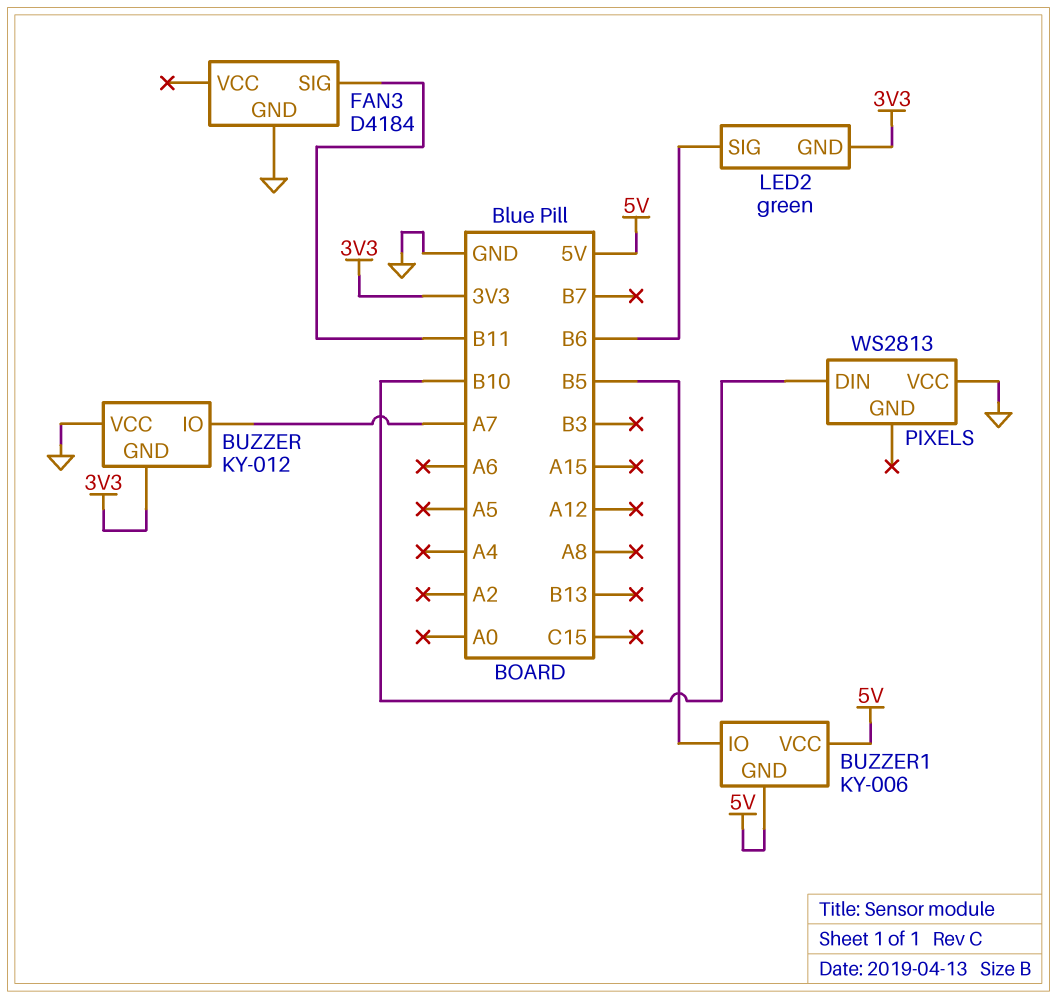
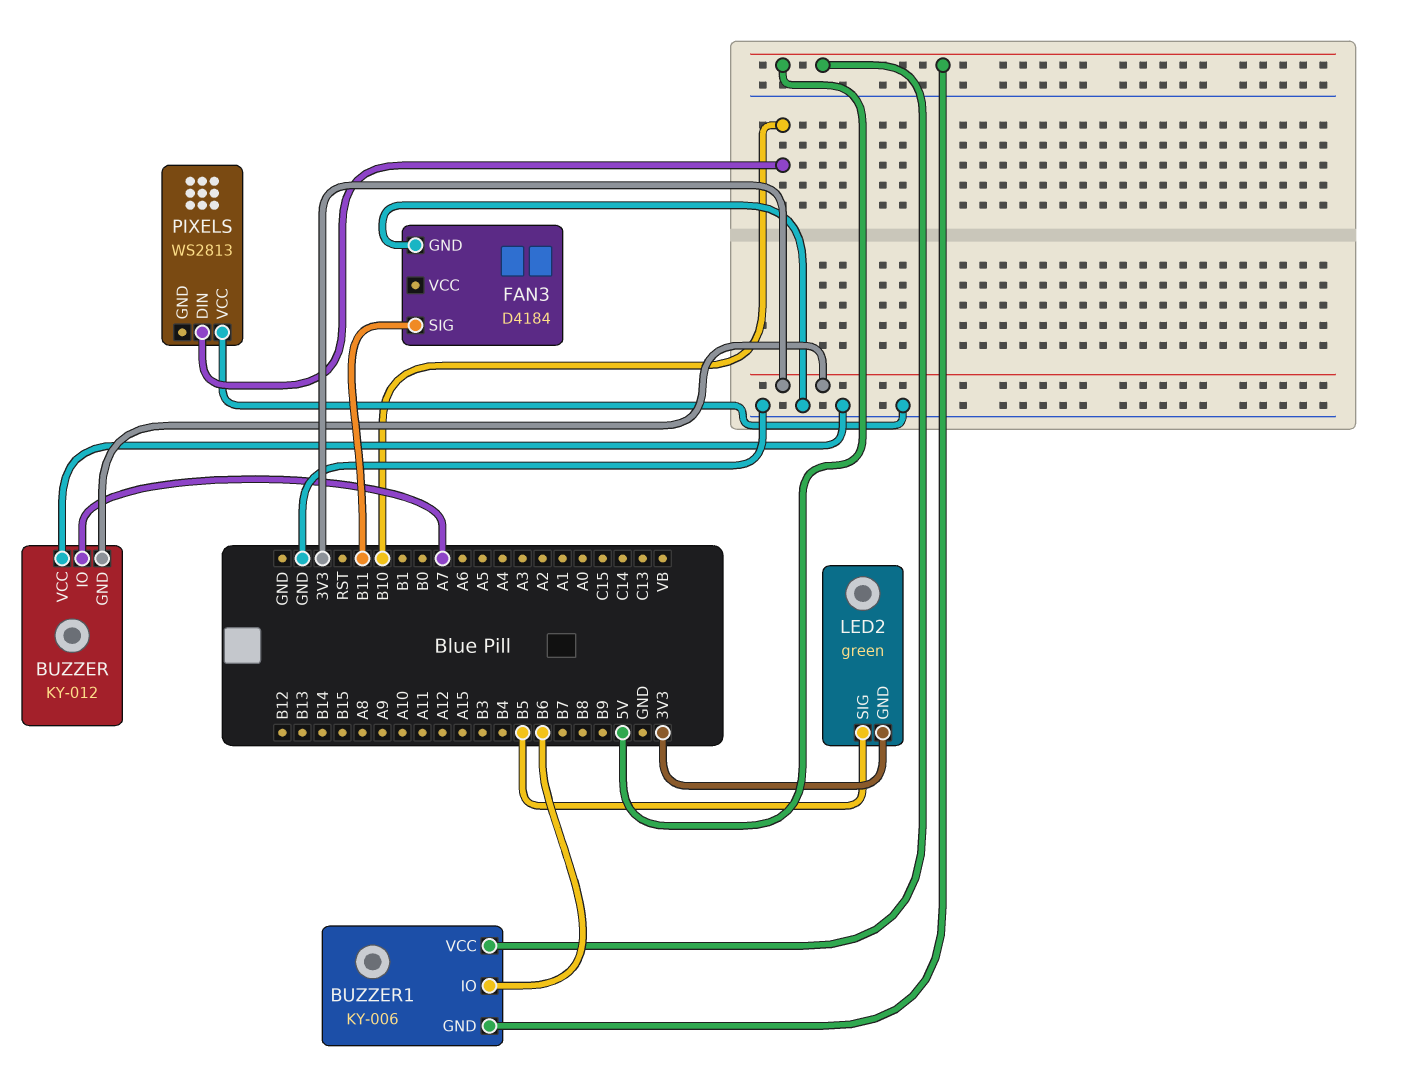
BUZZER1 pin IO: B5 -> B6
LED2 pin SIG: B6 -> B5

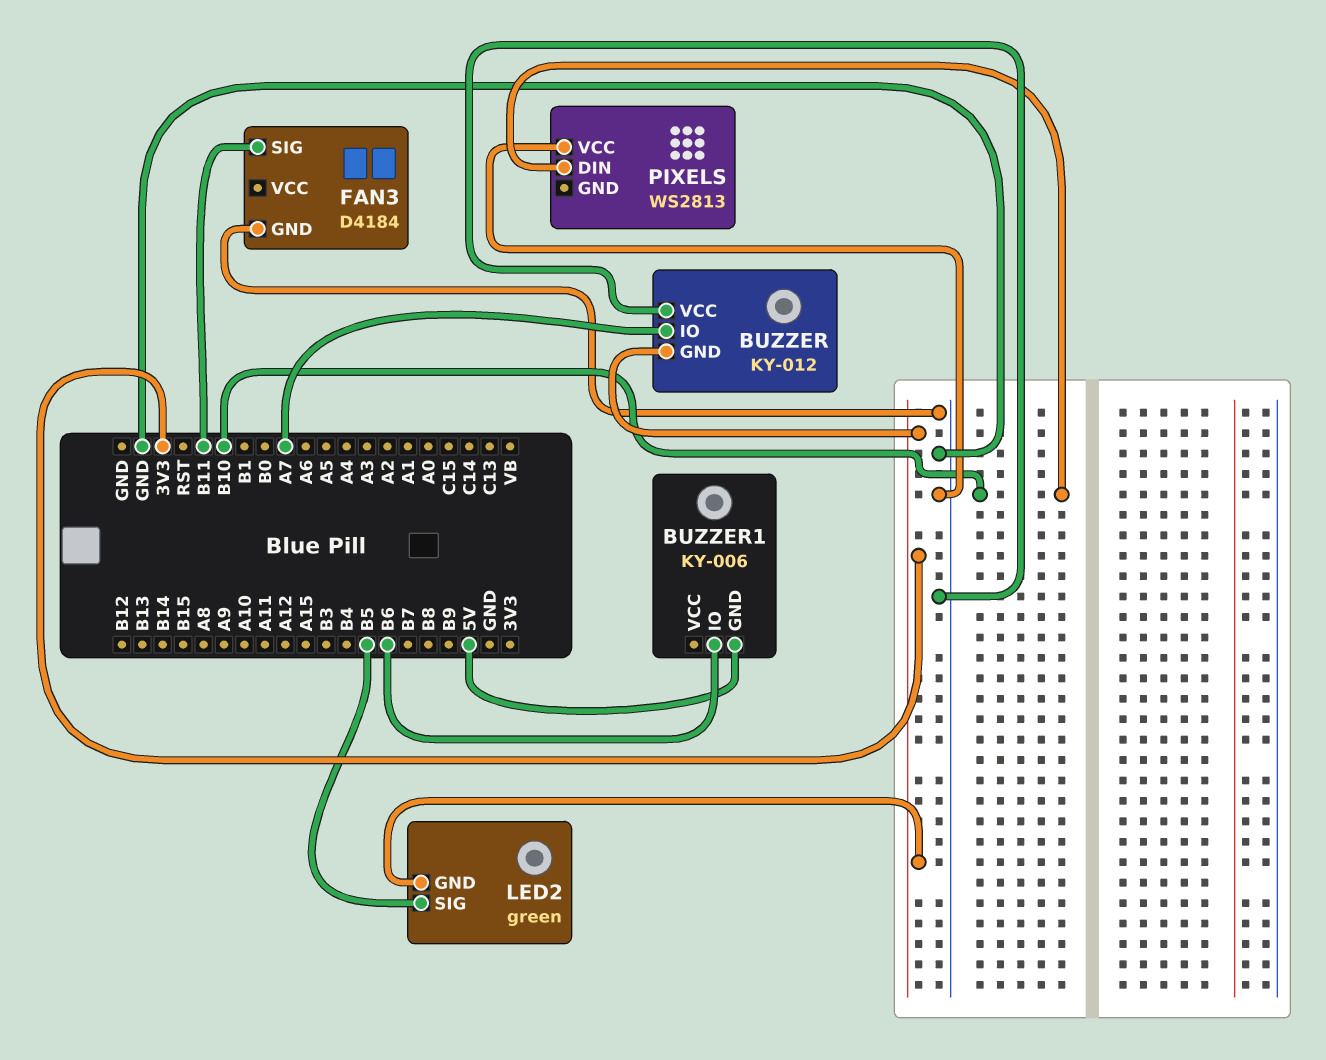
BUZZER1 pin VCC: 5V -> none

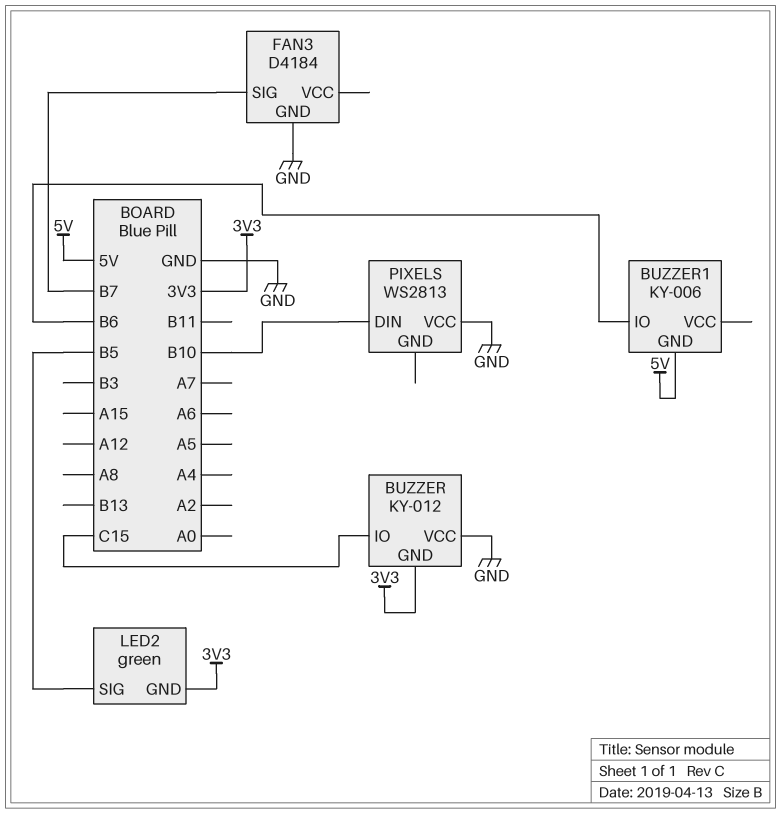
BUZZER pin IO: A7 -> C15
FAN3 pin SIG: B11 -> B7

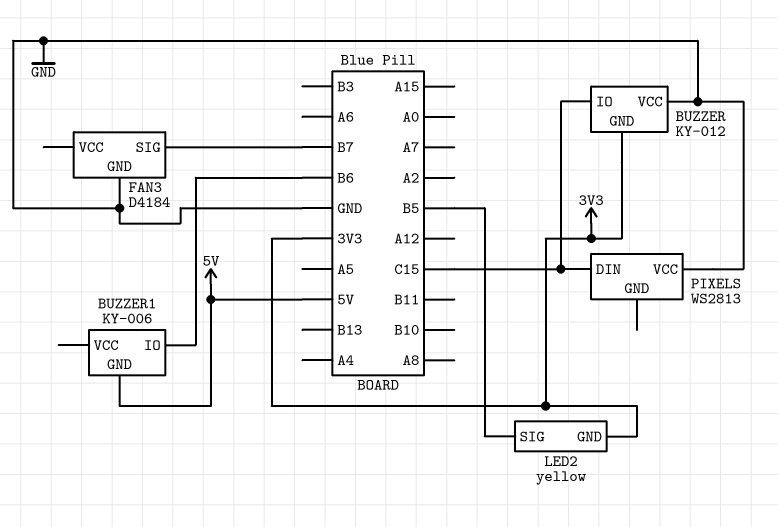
LED2: green -> yellow
PIXELS pin DIN: B10 -> C15

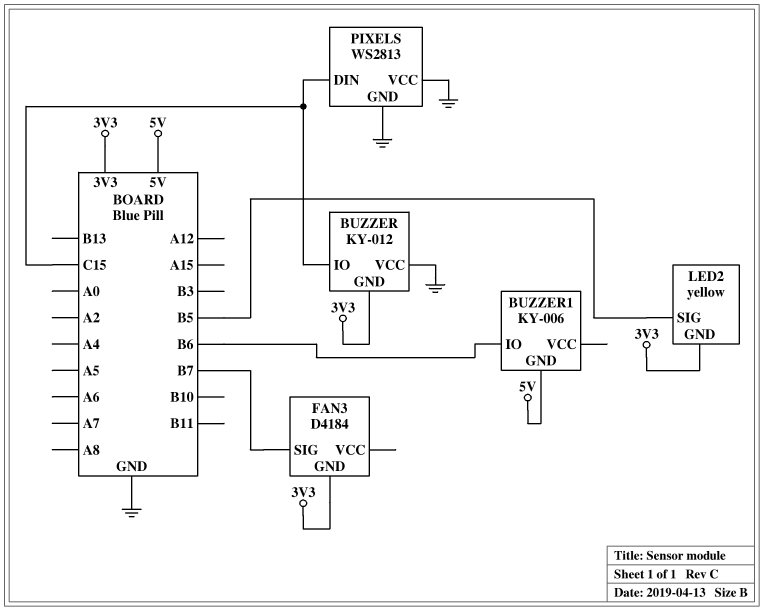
FAN3 pin GND: GND -> 3V3
PIXELS pin GND: none -> GND

